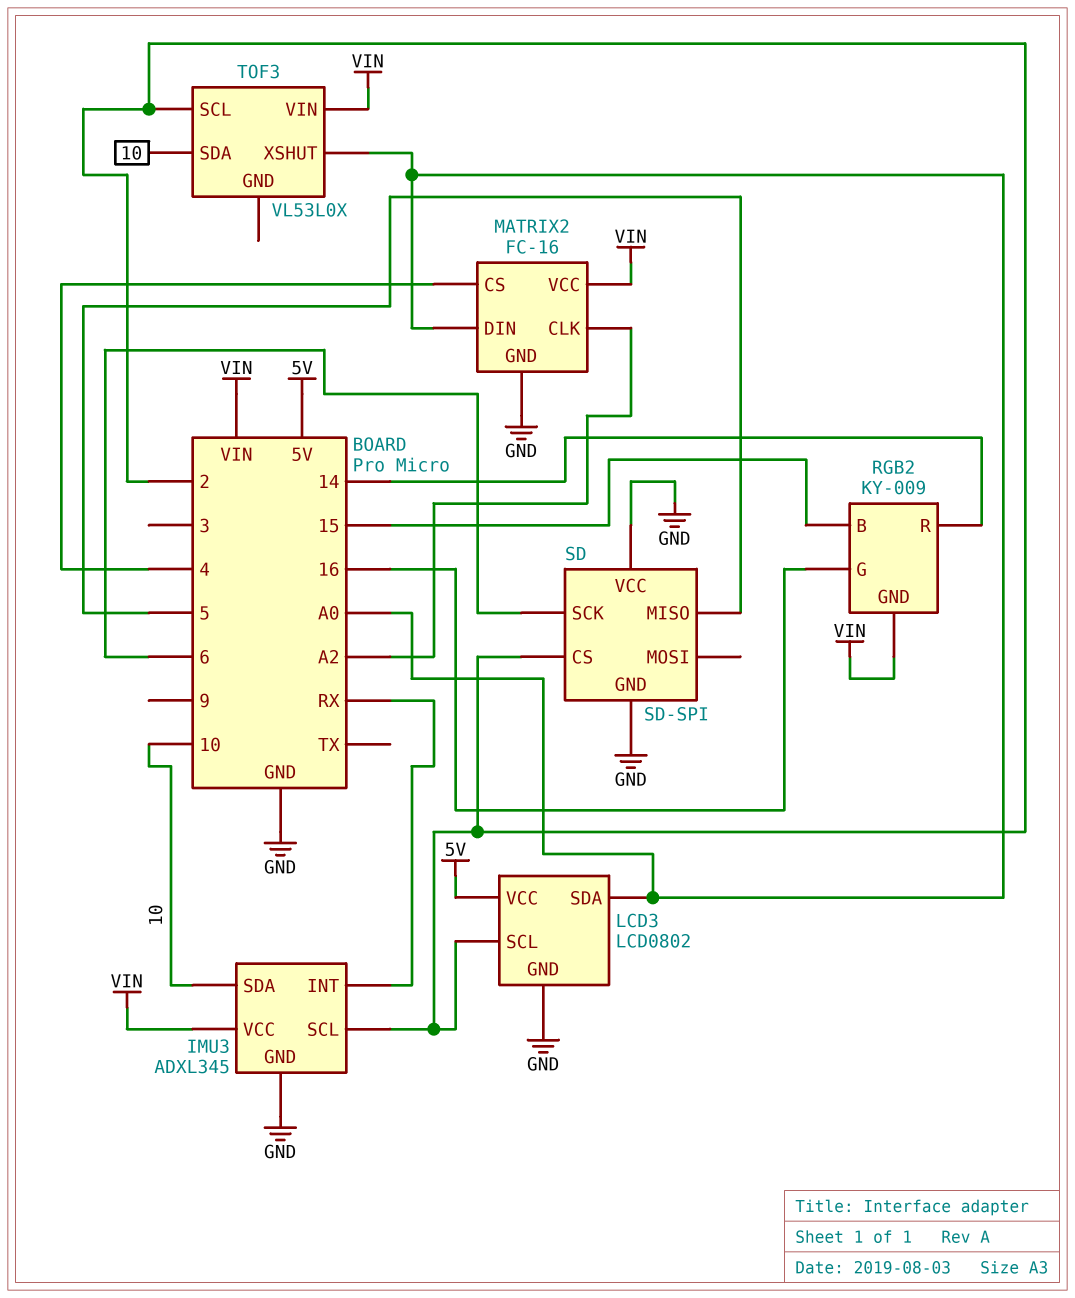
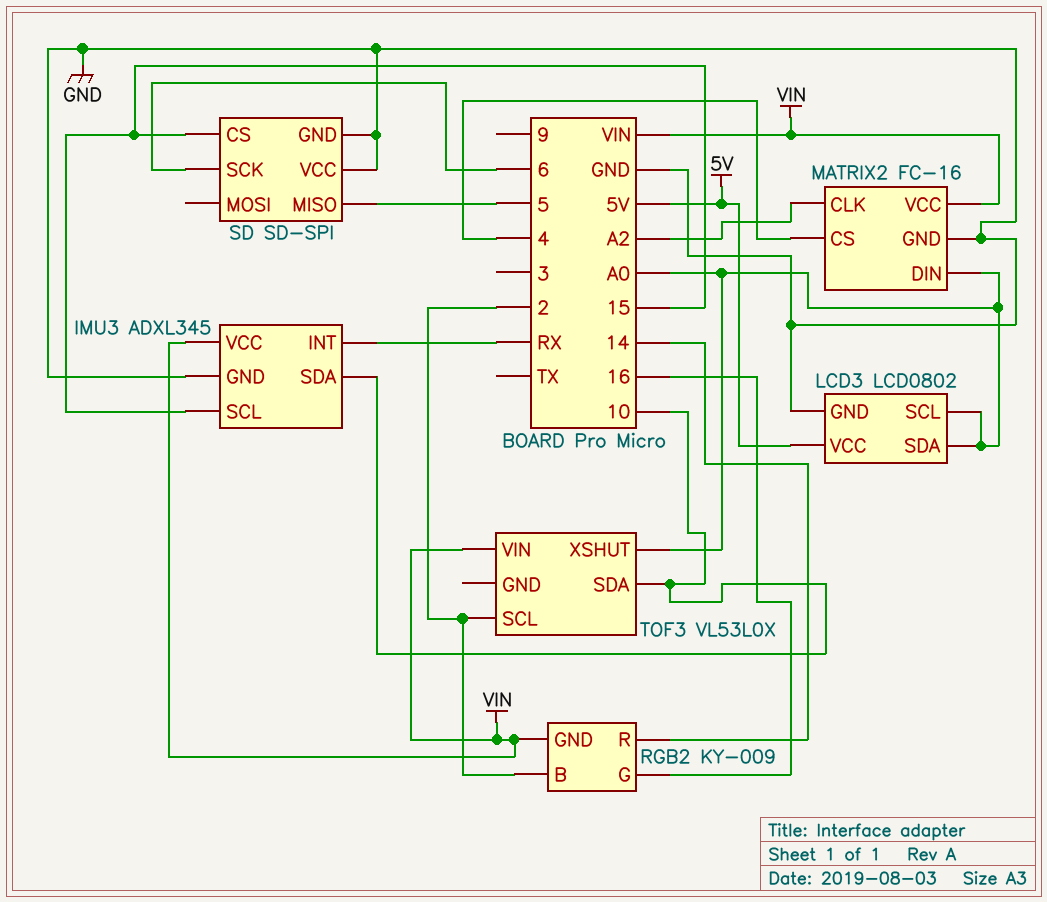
IMU3 pin SCL: 2 -> 15
LCD3 pin SCL: 2 -> A0
RGB2 pin B: 15 -> 2
SD pin CS: 2 -> 15

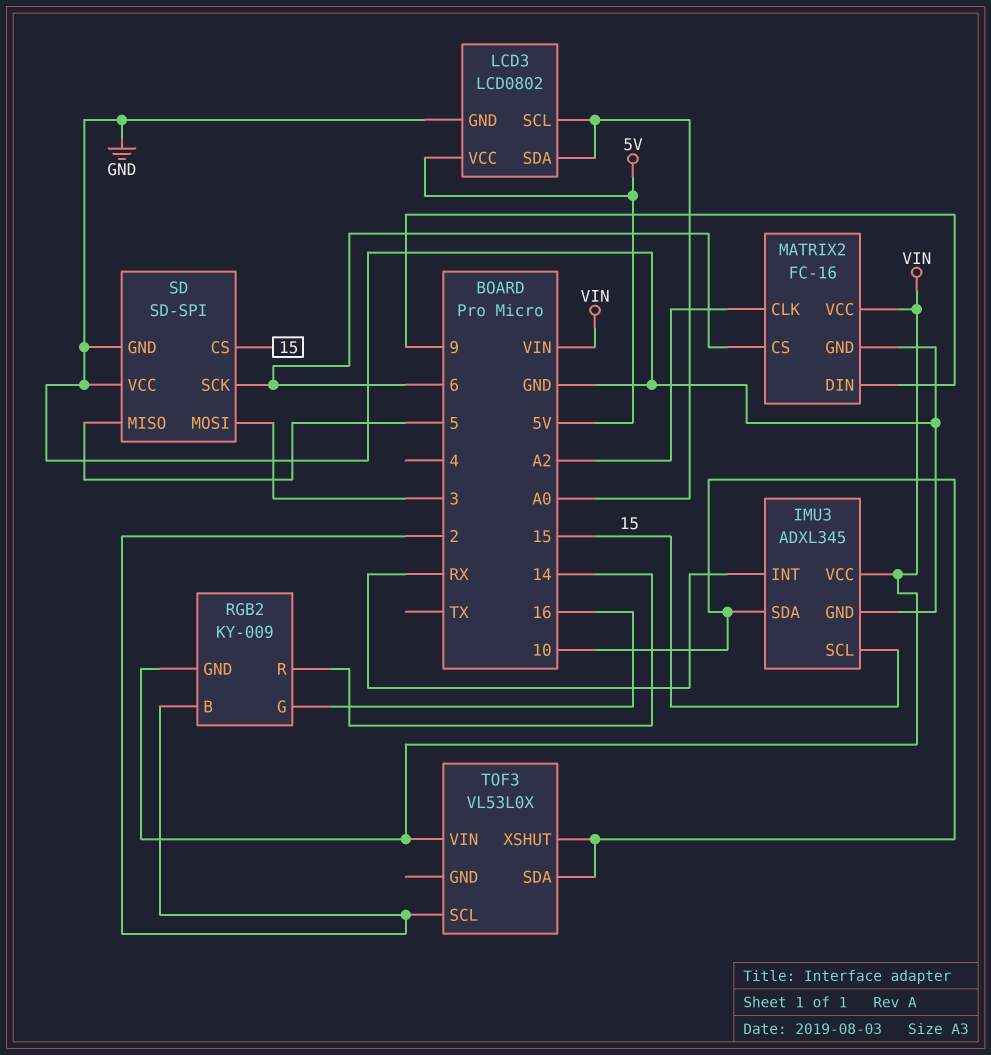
MATRIX2 pin CS: 4 -> 6
MATRIX2 pin DIN: A0 -> 9
SD pin MOSI: none -> 3
TOF3 pin XSHUT: A0 -> 10

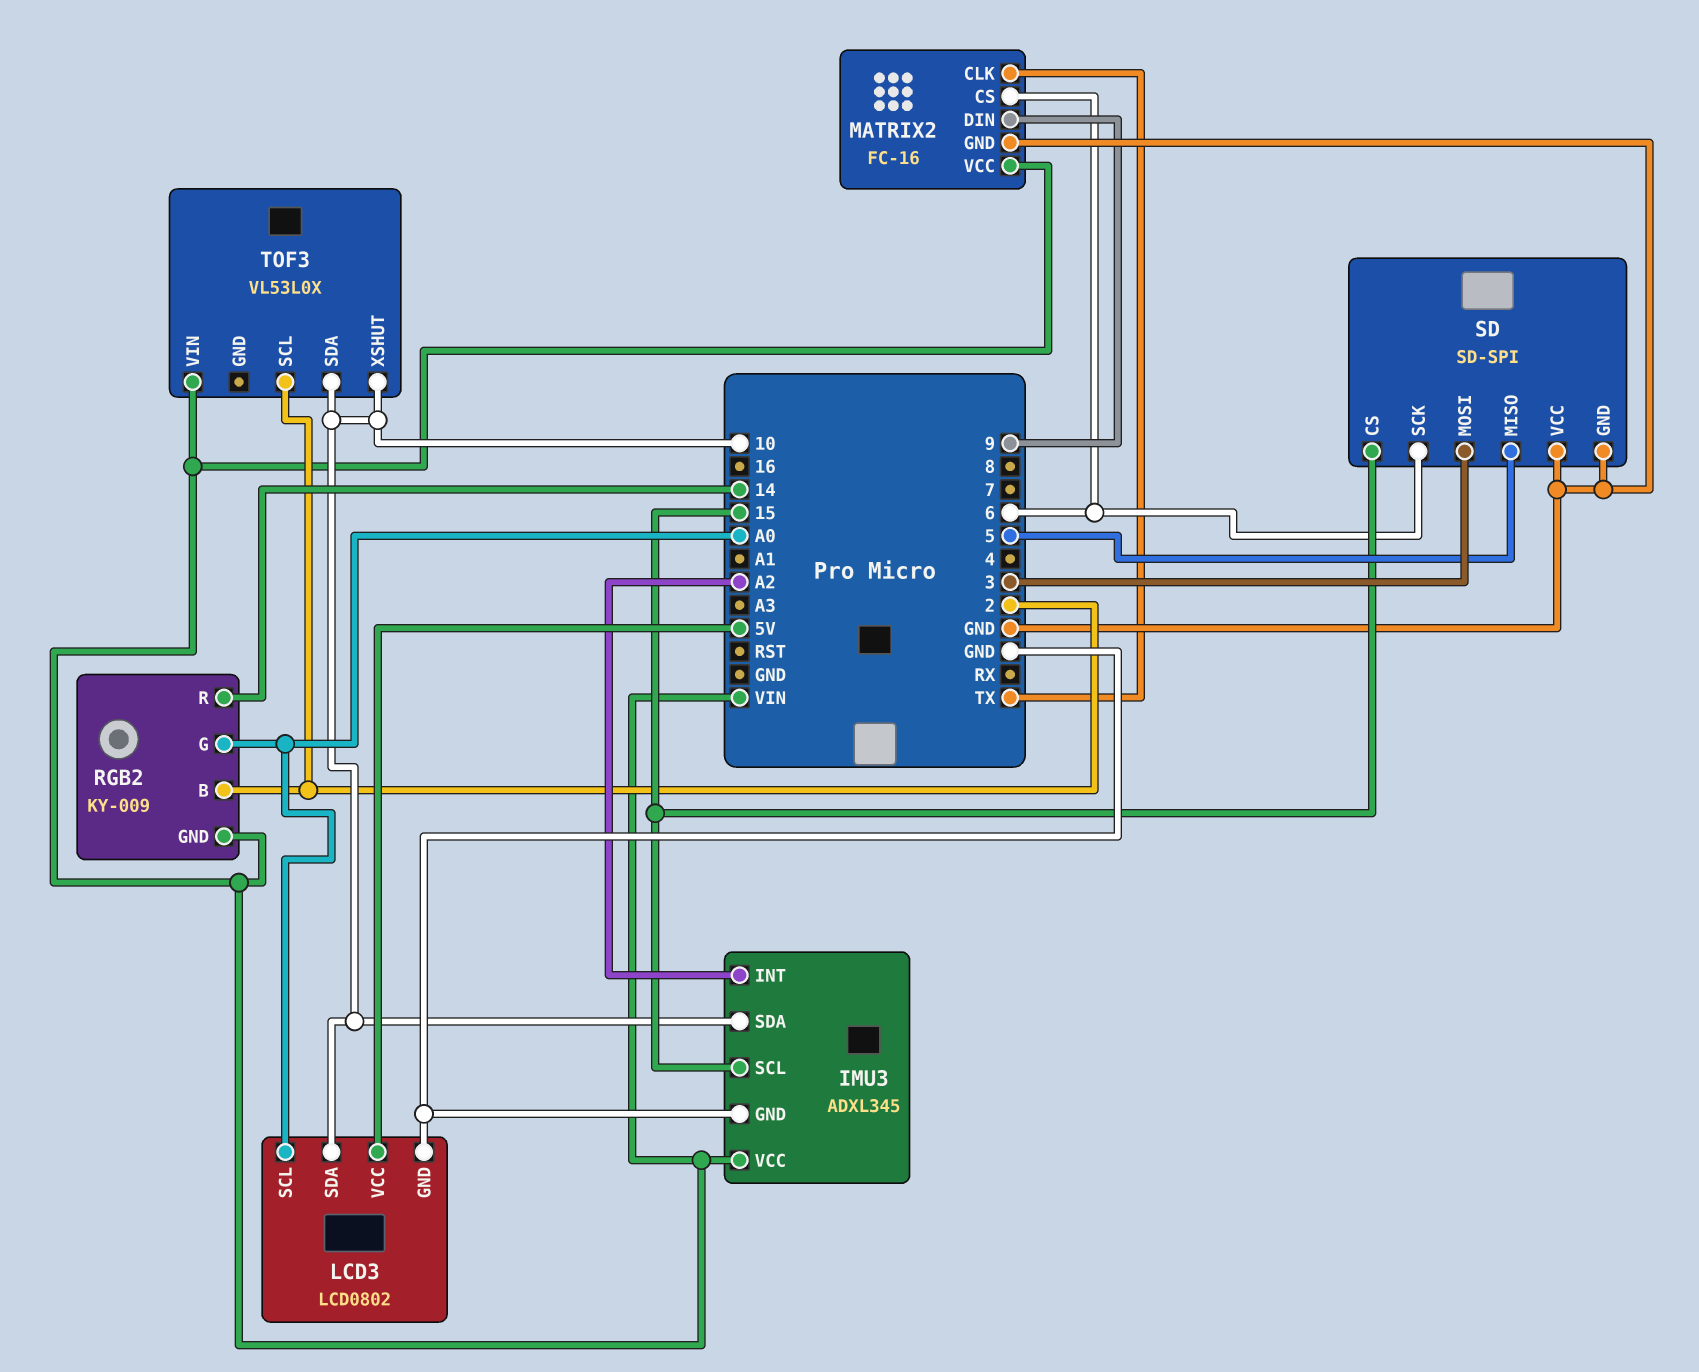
IMU3 pin INT: RX -> A2
LCD3 pin SDA: A0 -> 10
MATRIX2 pin CLK: A2 -> TX
RGB2 pin G: 16 -> A0

